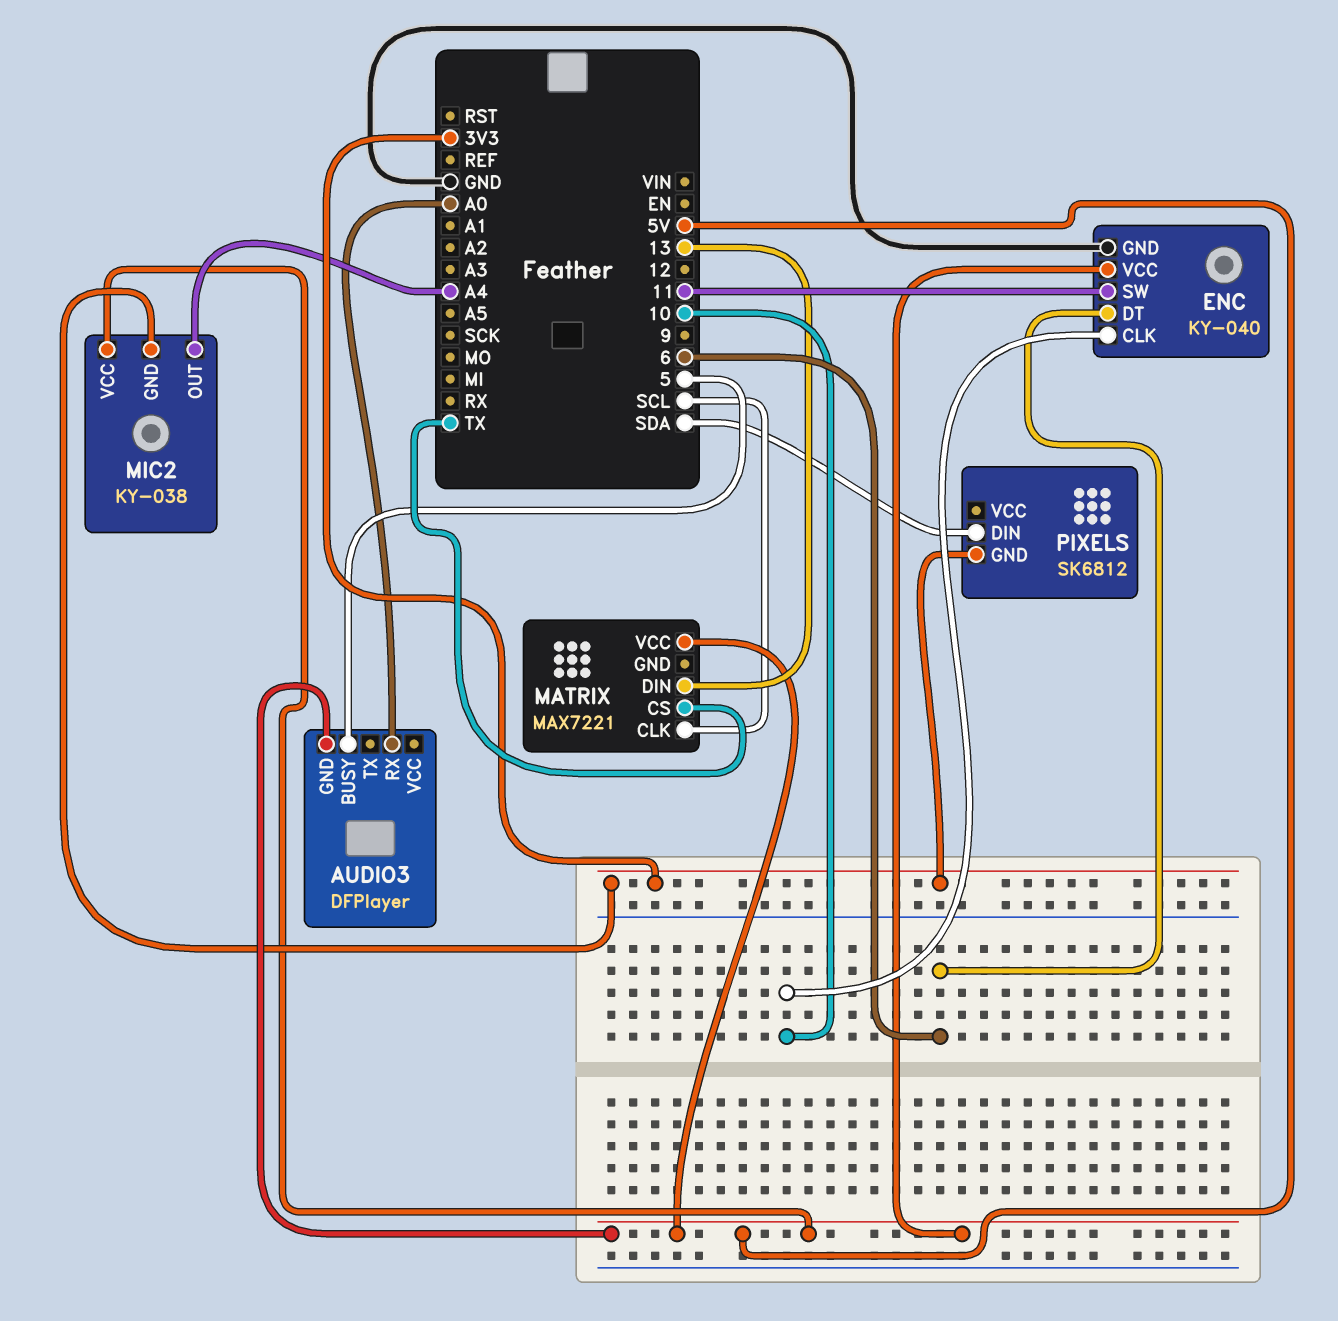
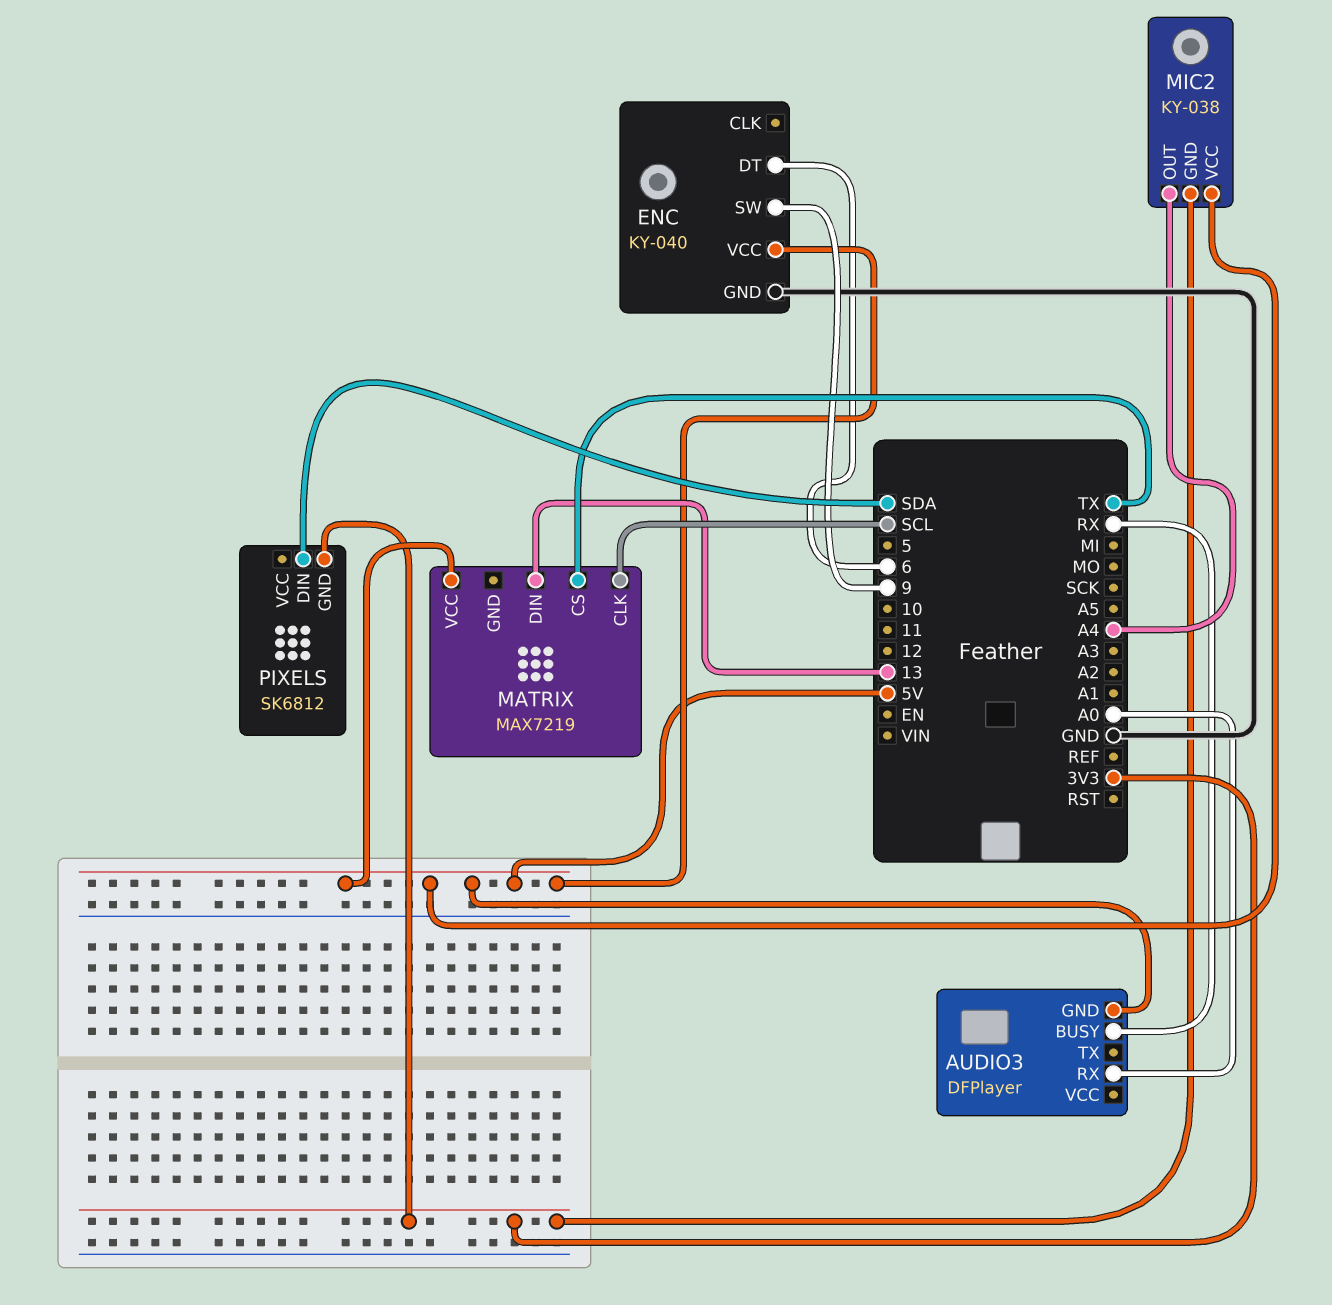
AUDIO3 pin BUSY: 5 -> RX
ENC pin CLK: 10 -> none
ENC pin SW: 11 -> 9
MATRIX: MAX7221 -> MAX7219

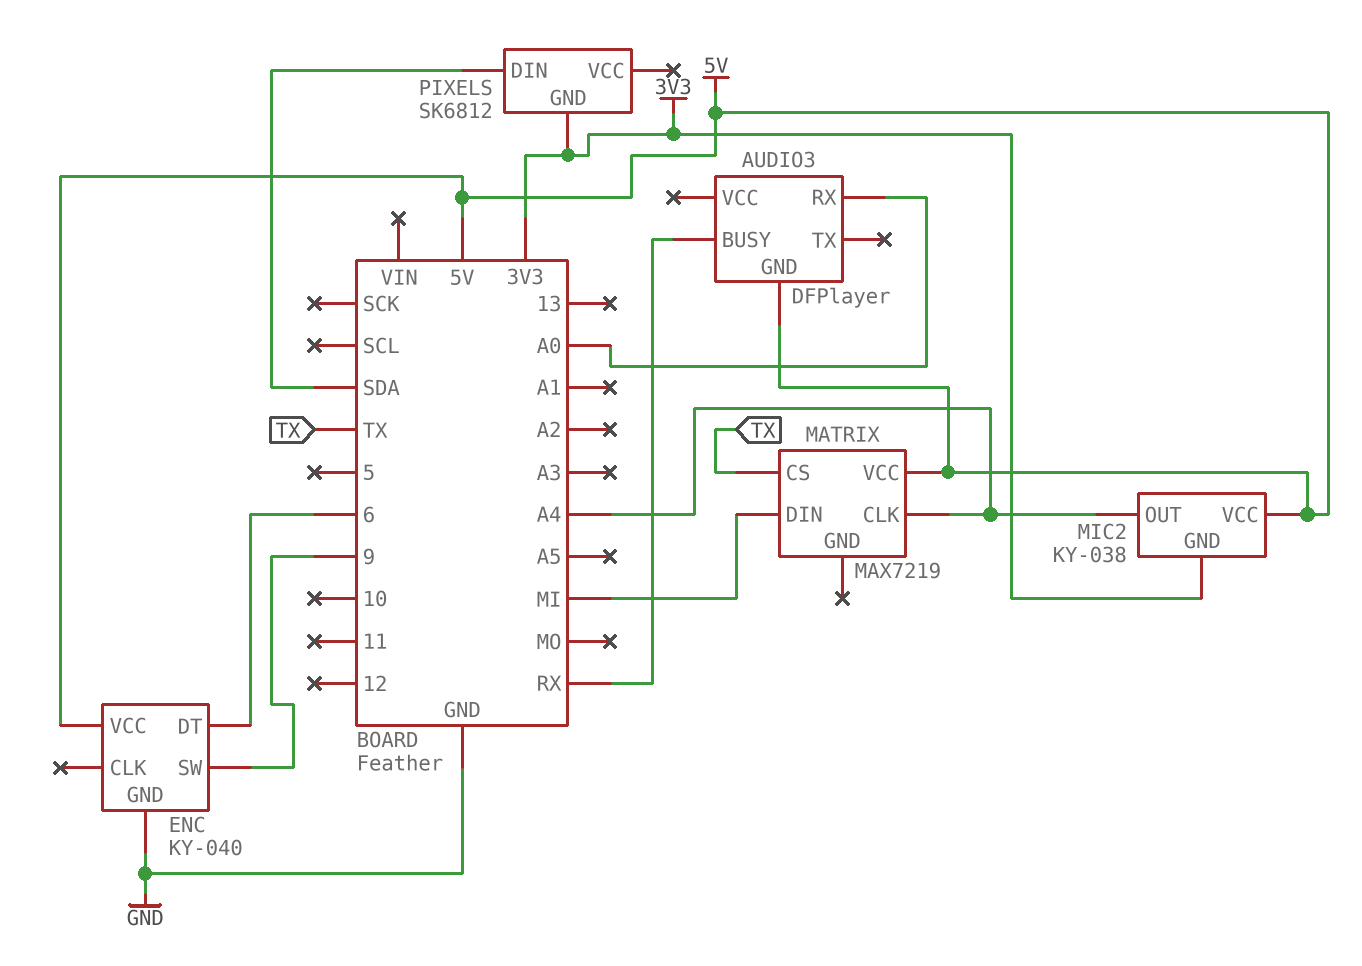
MATRIX pin CLK: SCL -> A4
MATRIX pin DIN: 13 -> MI

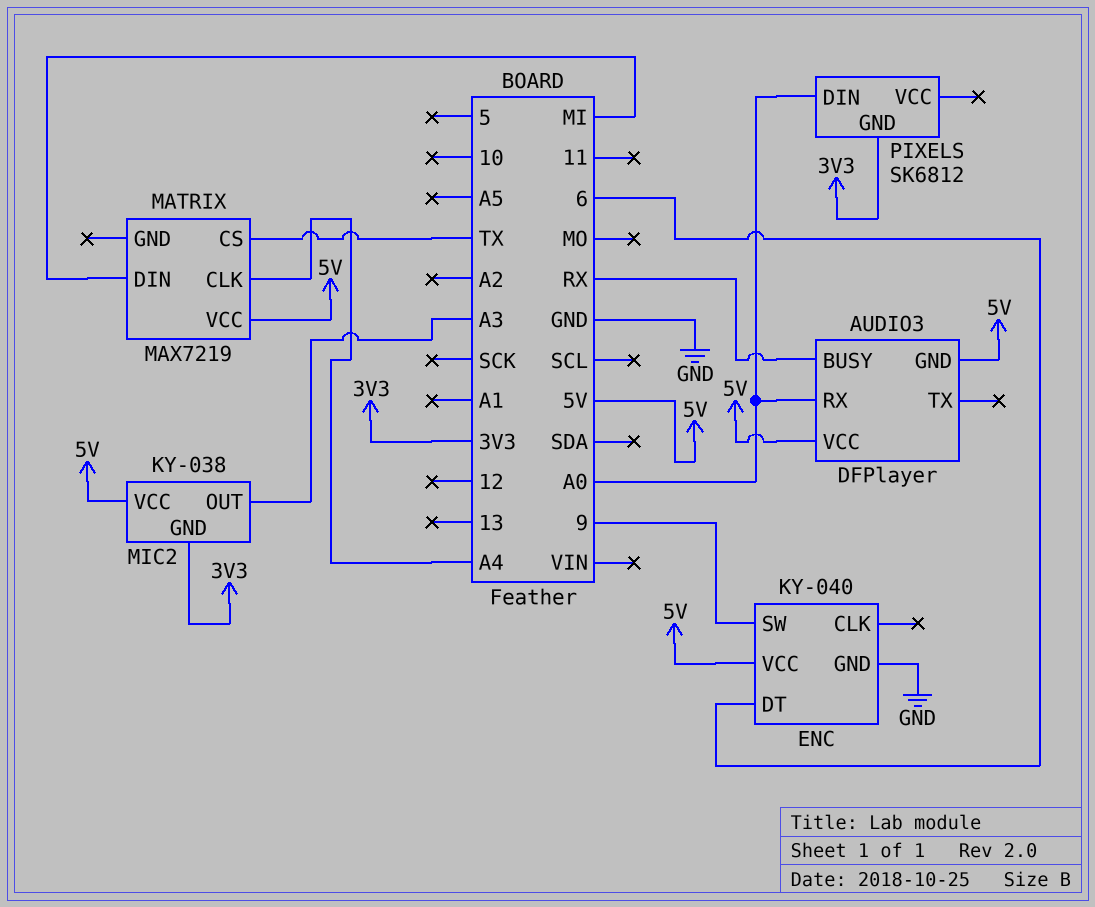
AUDIO3 pin VCC: none -> 5V
MIC2 pin OUT: A4 -> A3
PIXELS pin DIN: SDA -> A0

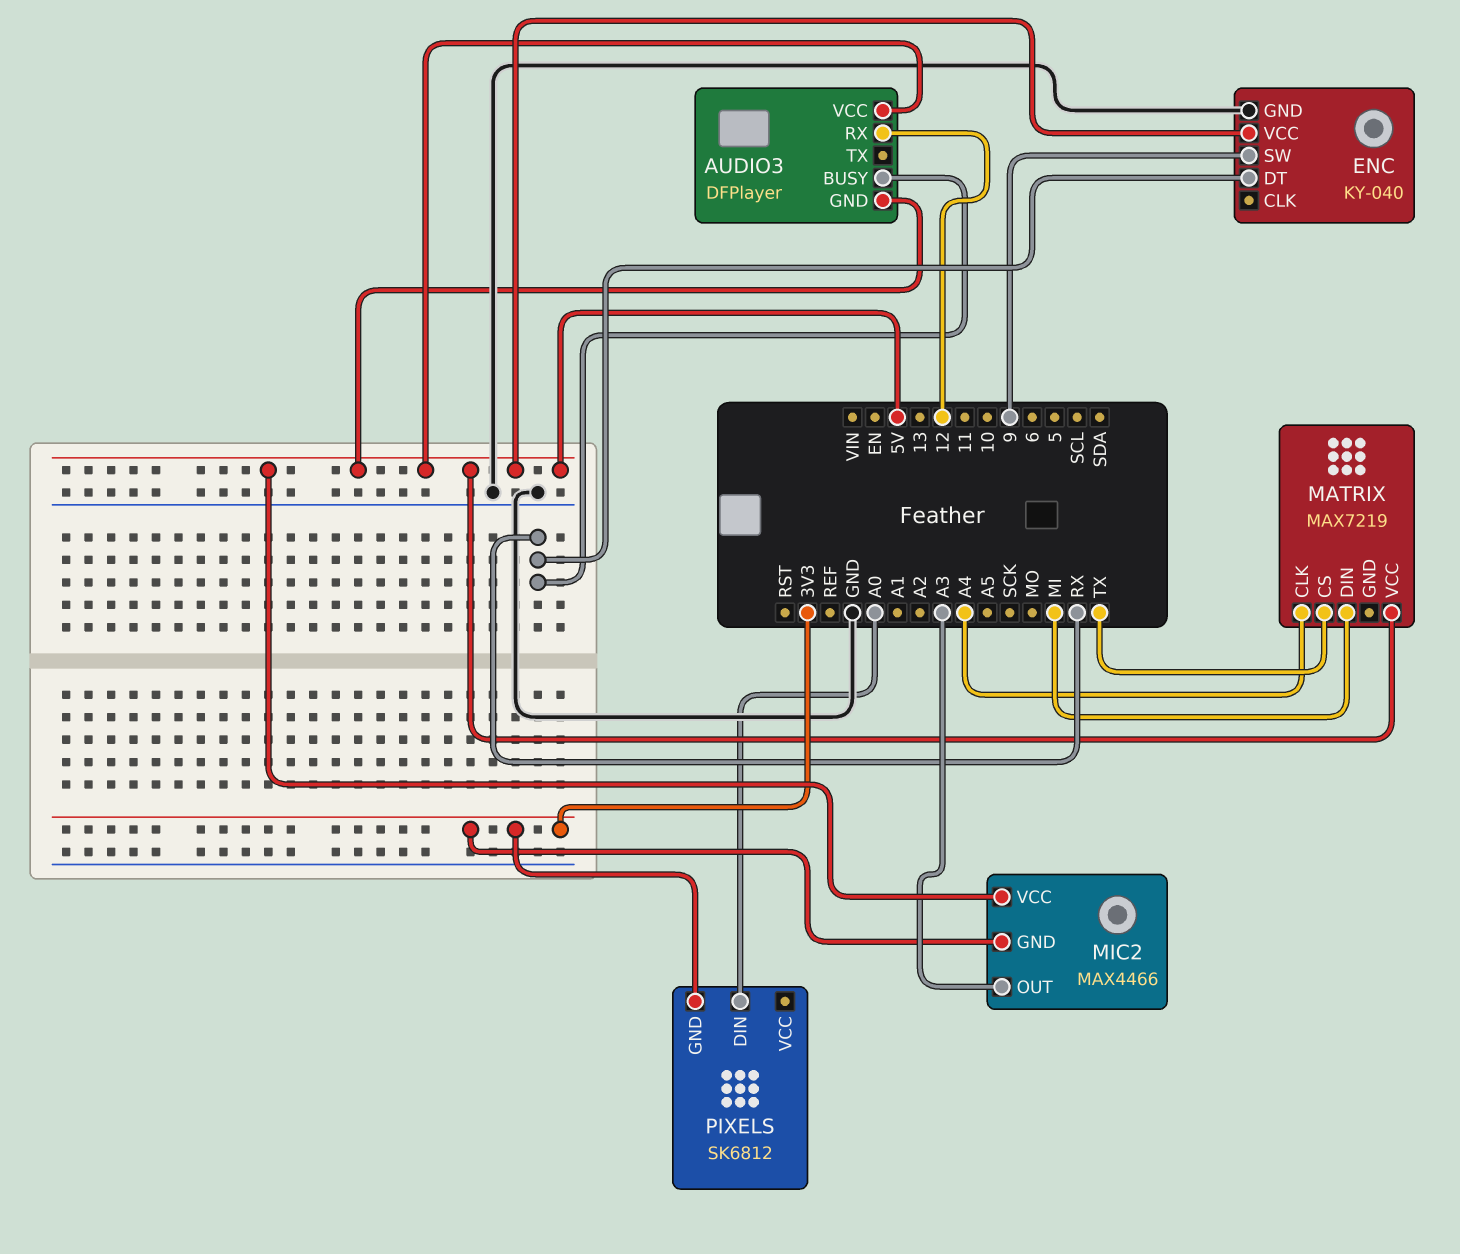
AUDIO3 pin RX: A0 -> 12
ENC pin DT: 6 -> RX
MIC2: KY-038 -> MAX4466

